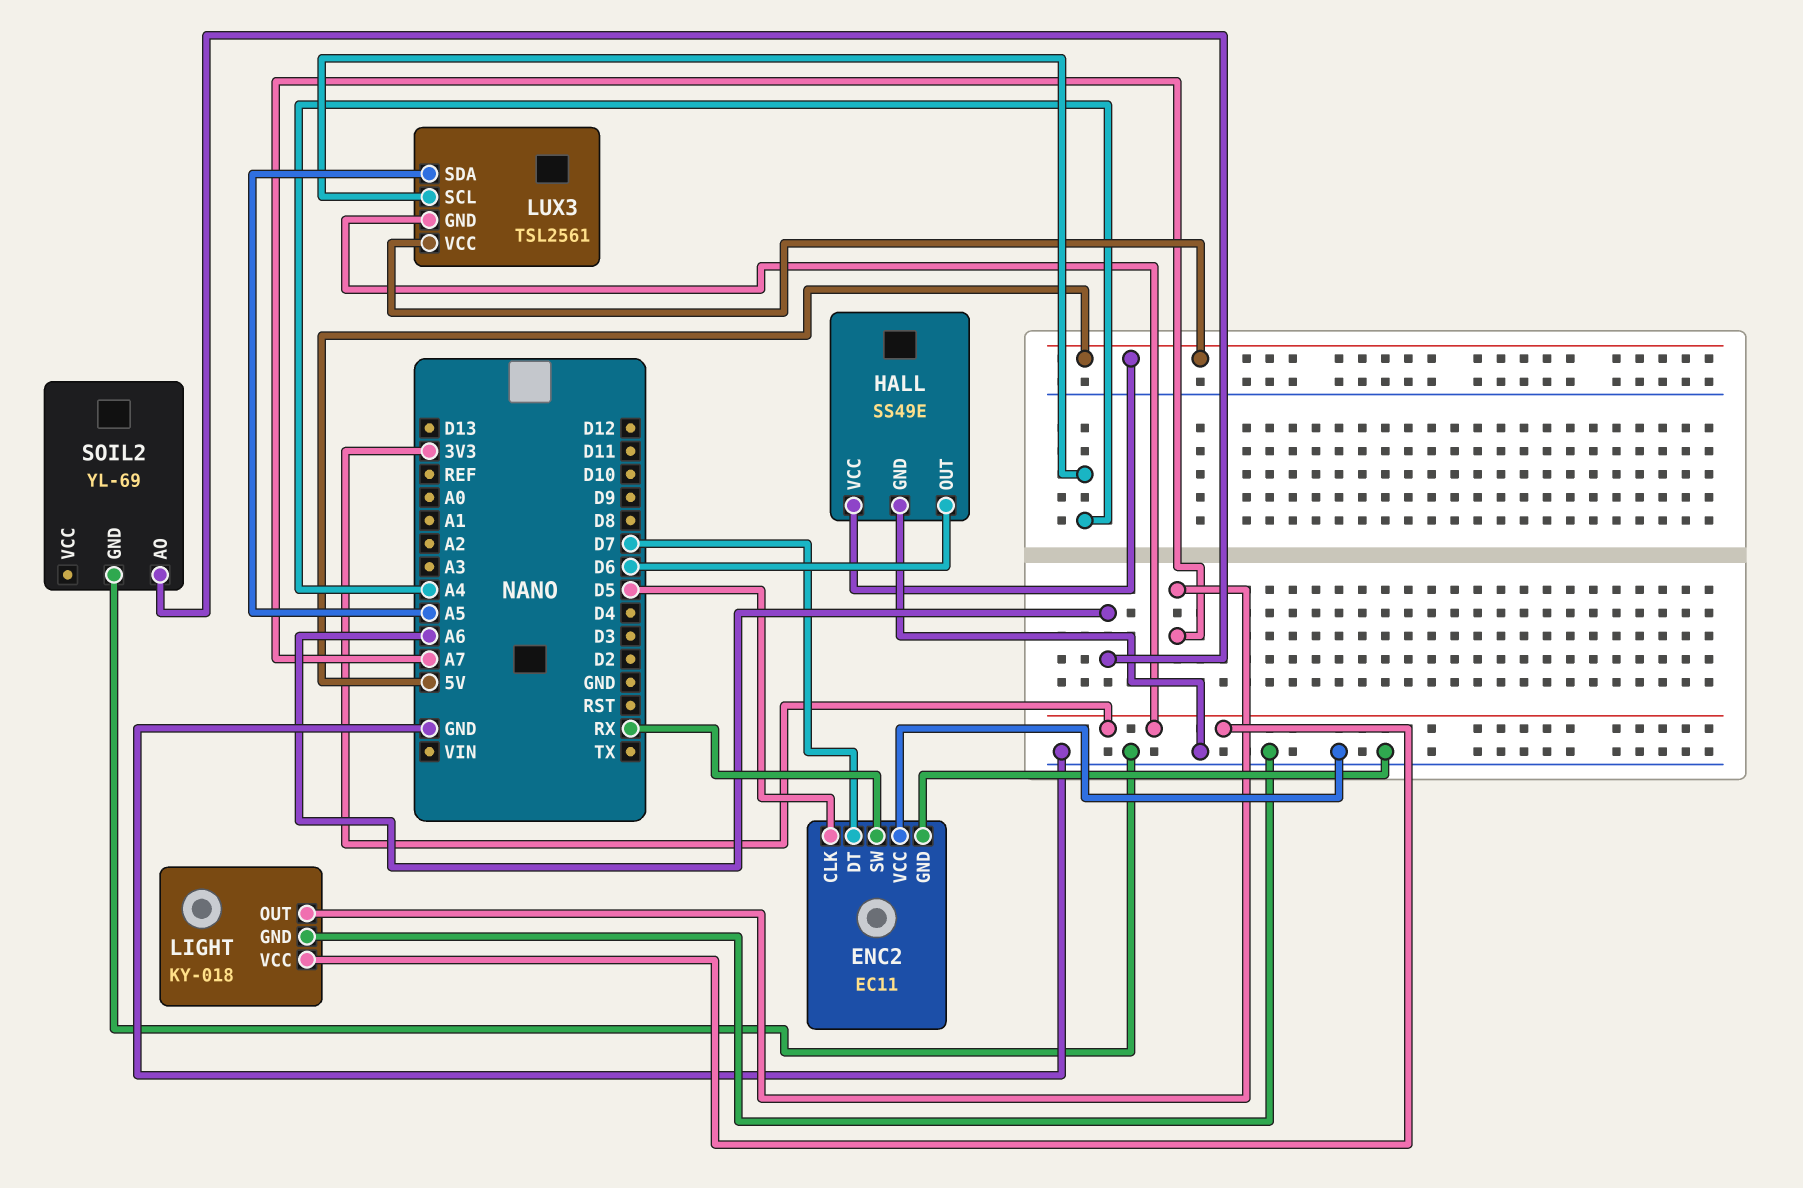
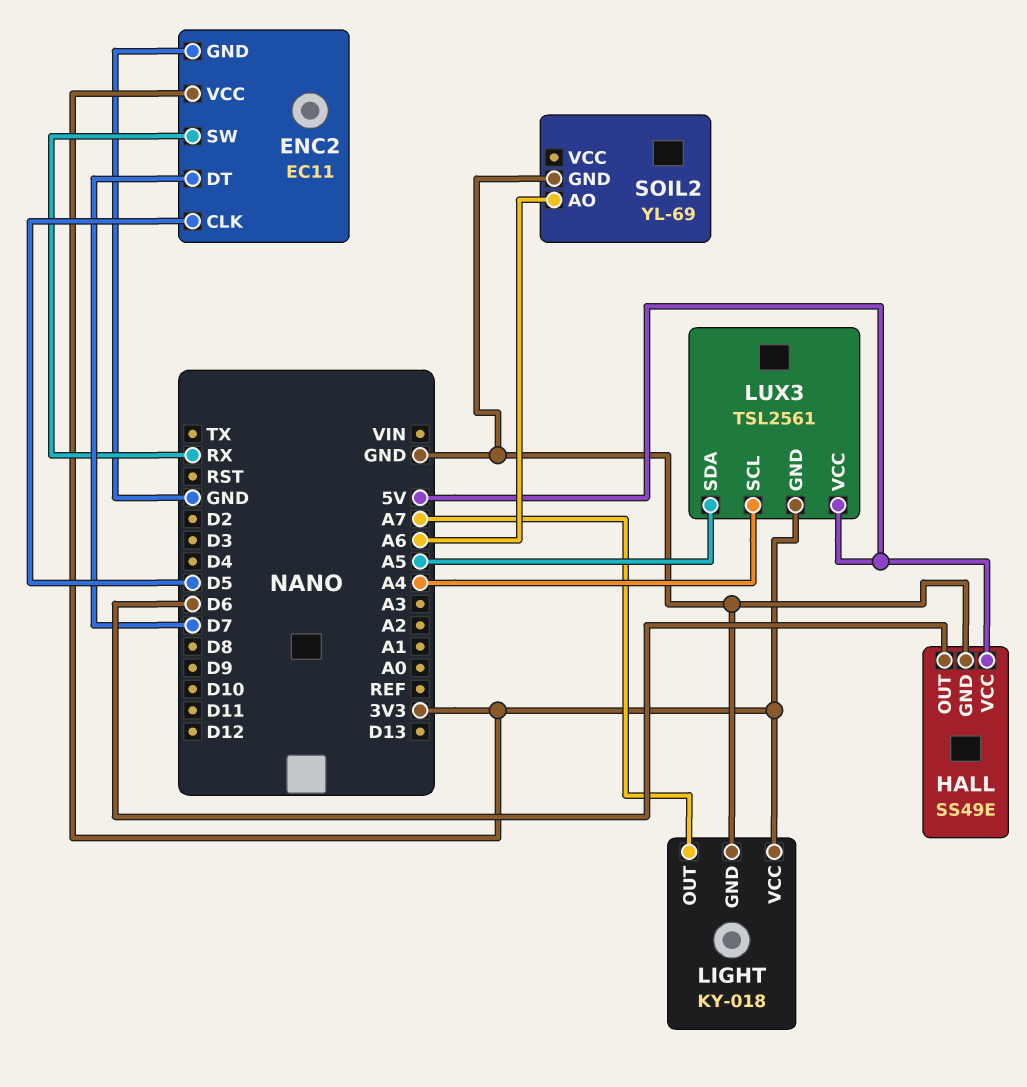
ENC2 pin VCC: GND -> 3V3

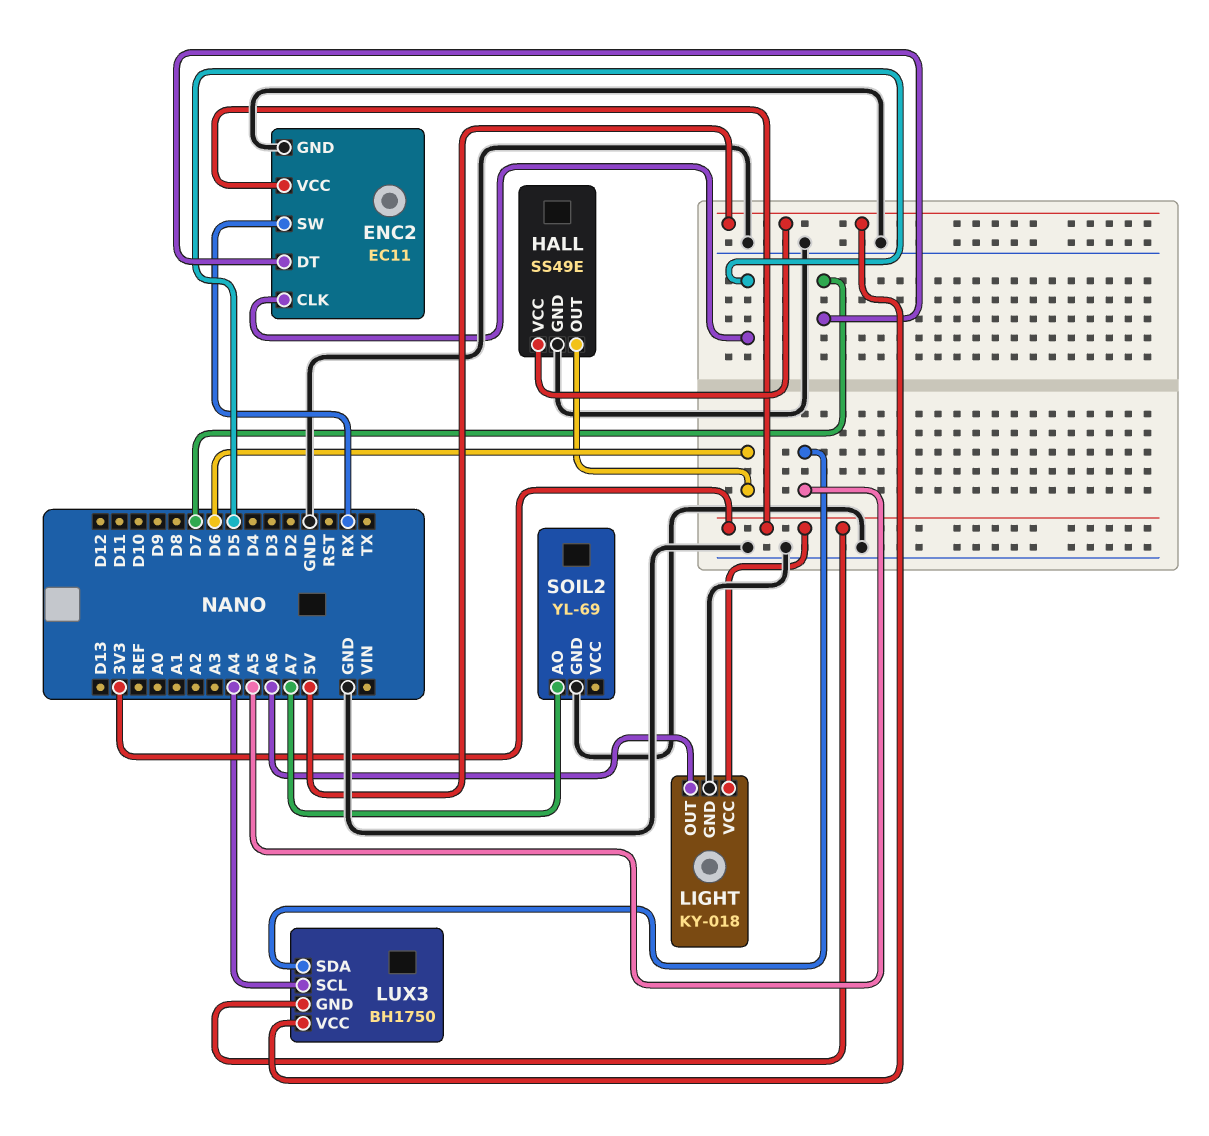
LIGHT pin OUT: A7 -> A6
LUX3: TSL2561 -> BH1750
SOIL2 pin AO: A6 -> A7

